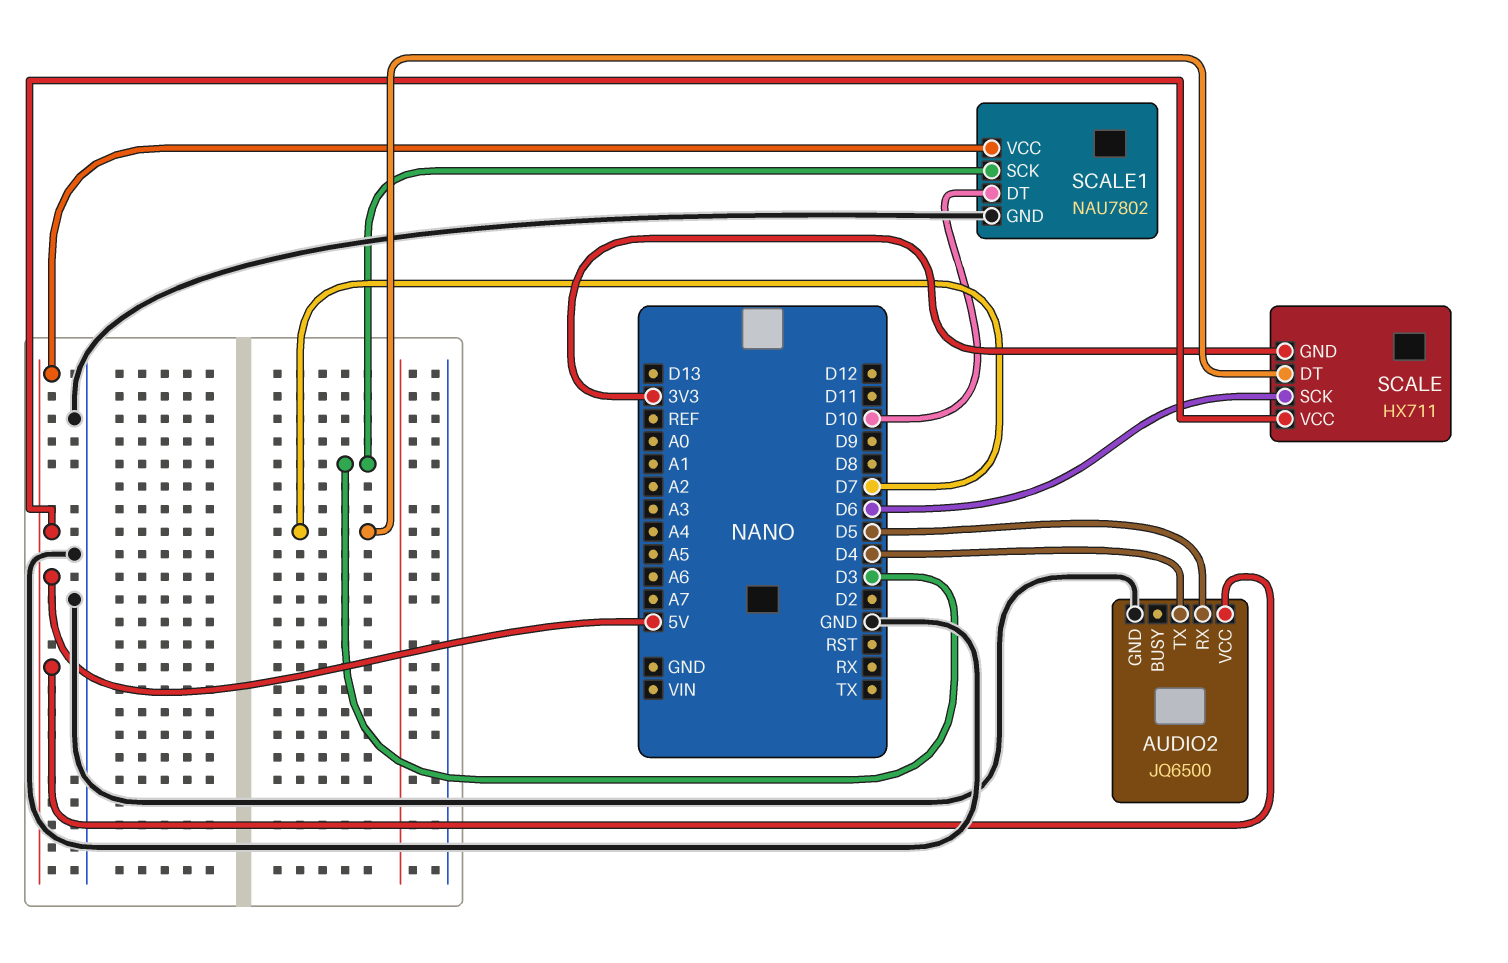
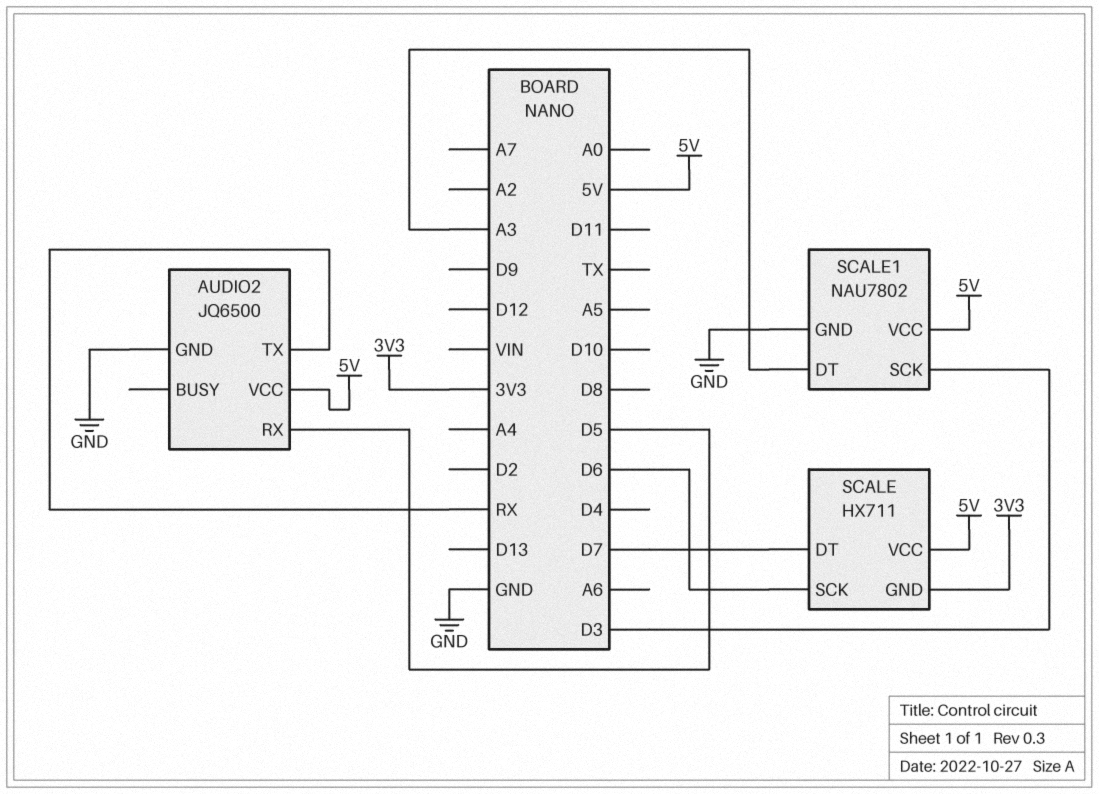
AUDIO2 pin TX: D4 -> RX
SCALE1 pin DT: D10 -> A3

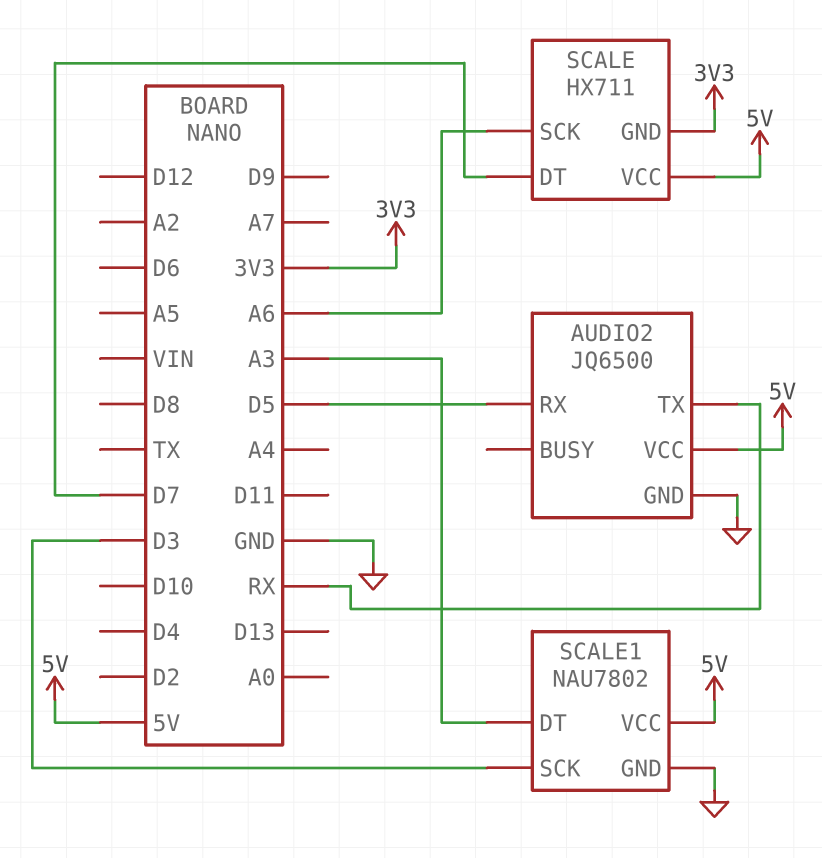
SCALE pin SCK: D6 -> A6

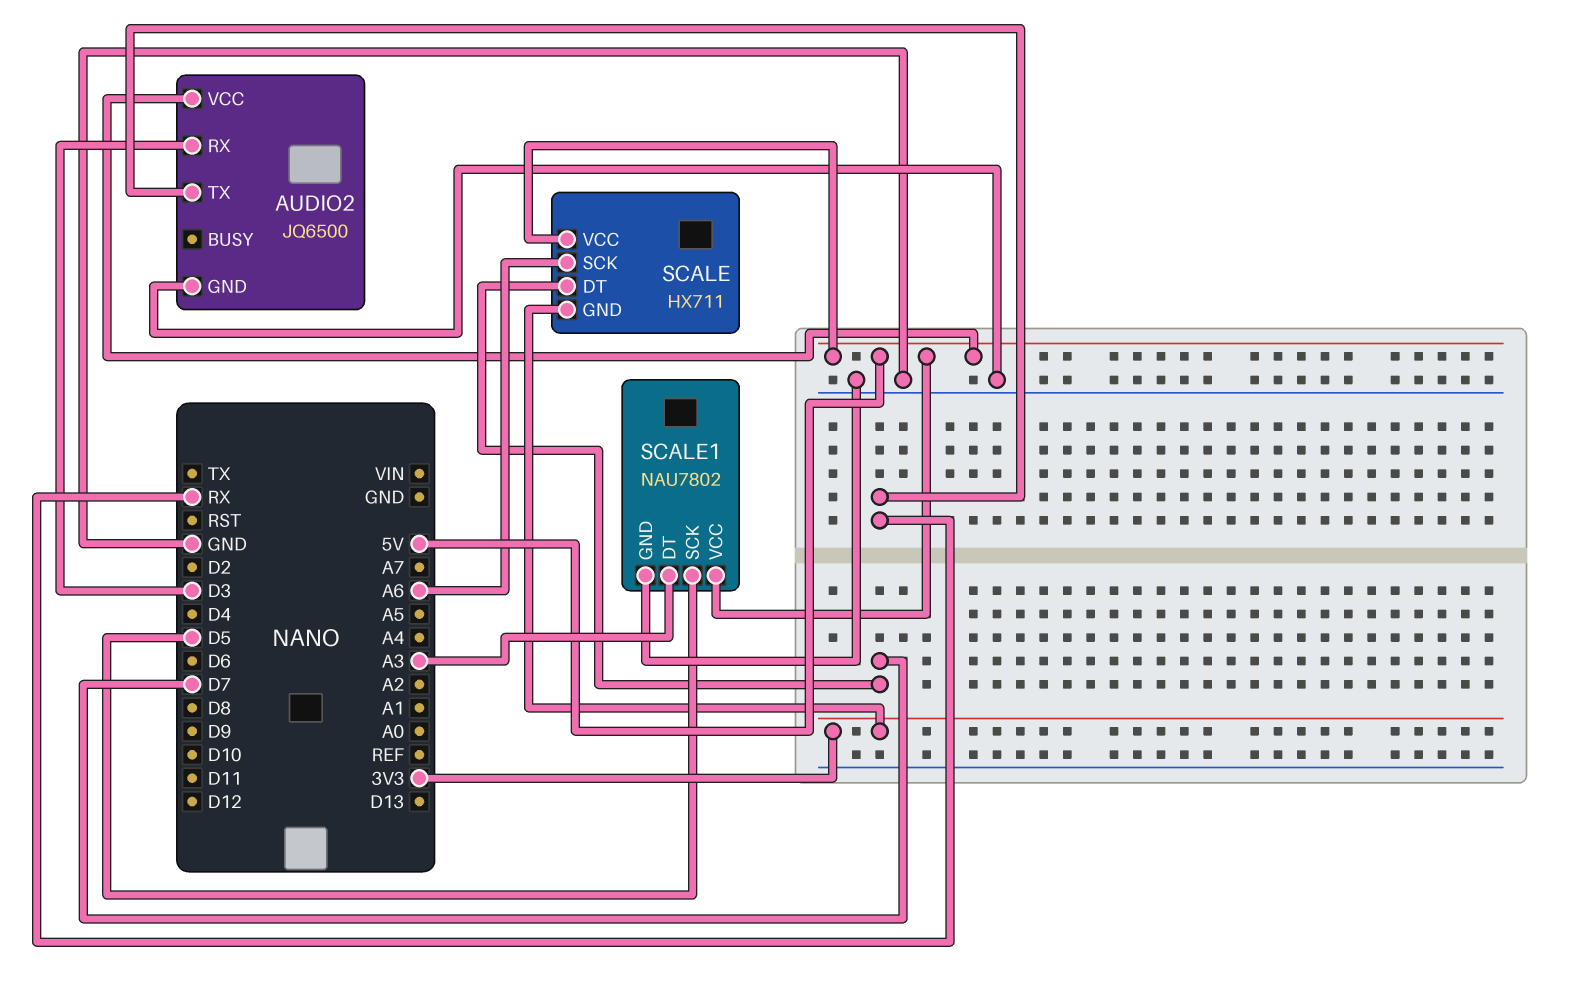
AUDIO2 pin RX: D5 -> D3
SCALE1 pin SCK: D3 -> D5

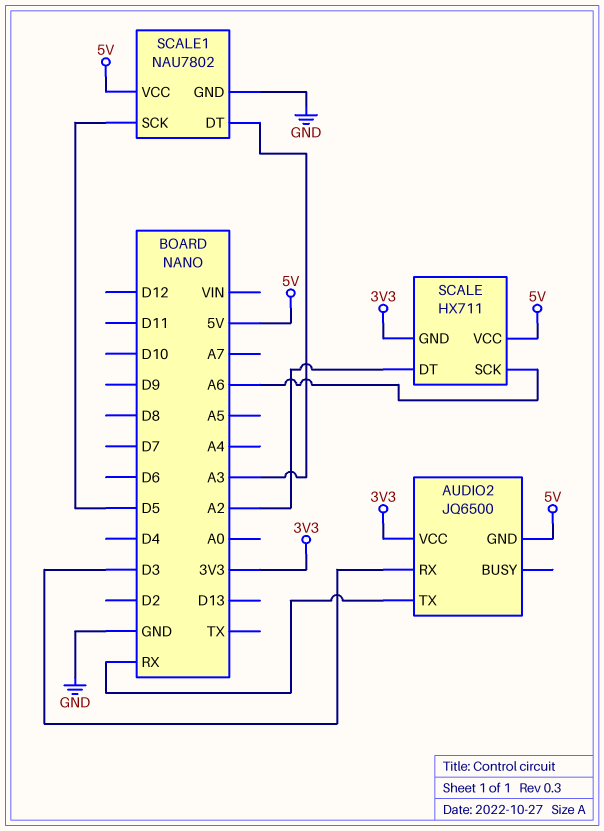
AUDIO2 pin GND: GND -> 5V
AUDIO2 pin VCC: 5V -> 3V3
SCALE pin DT: D7 -> A2

